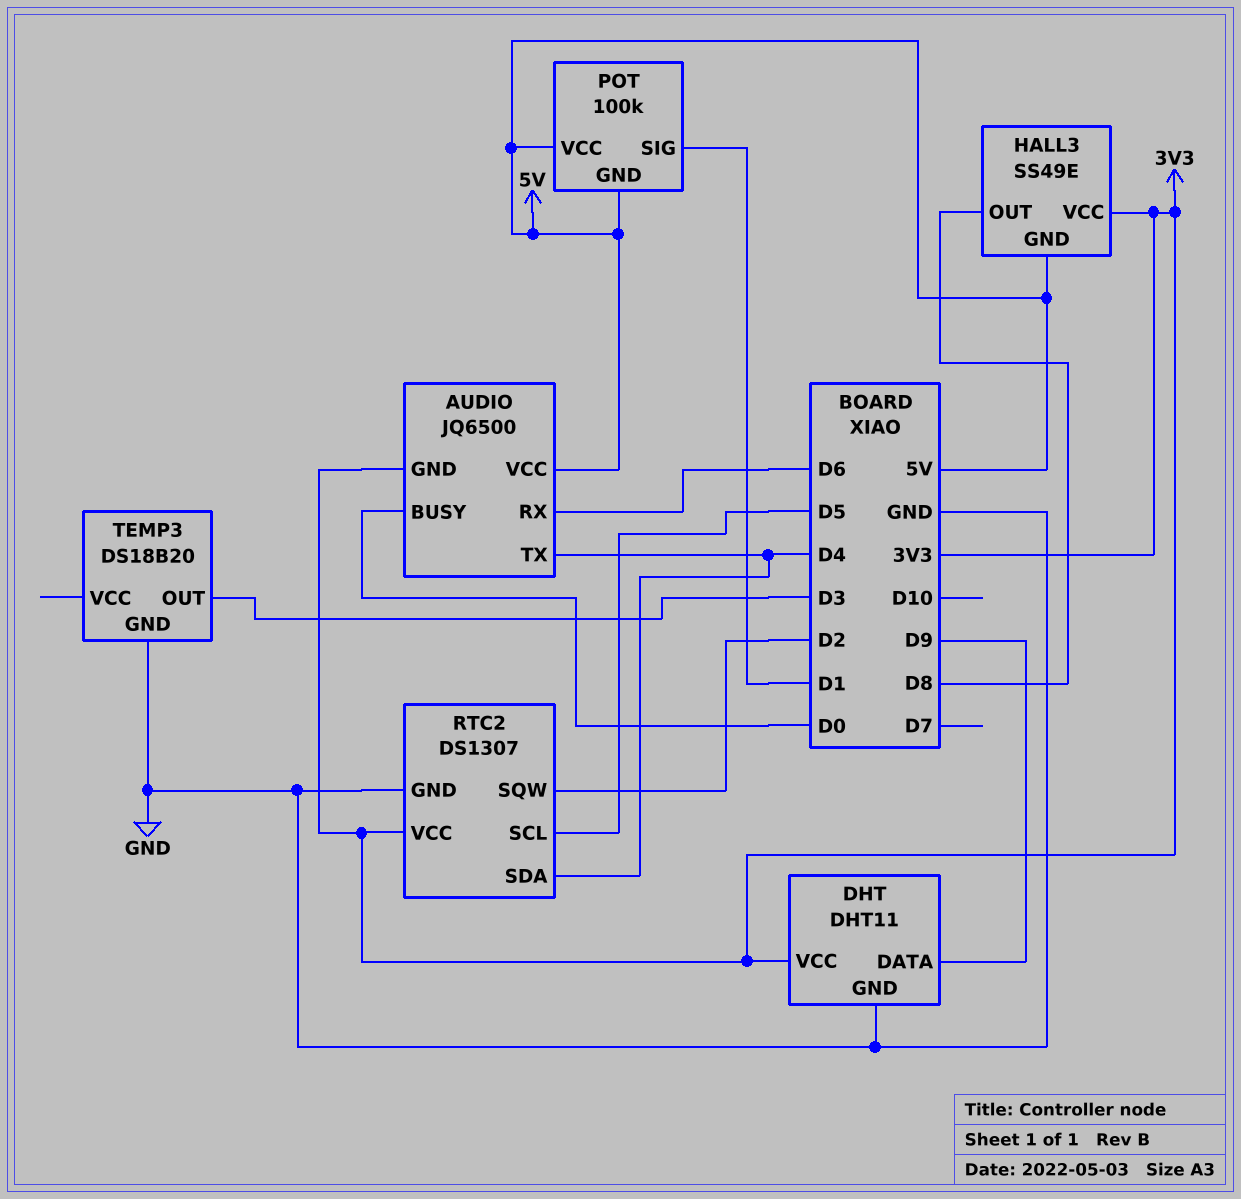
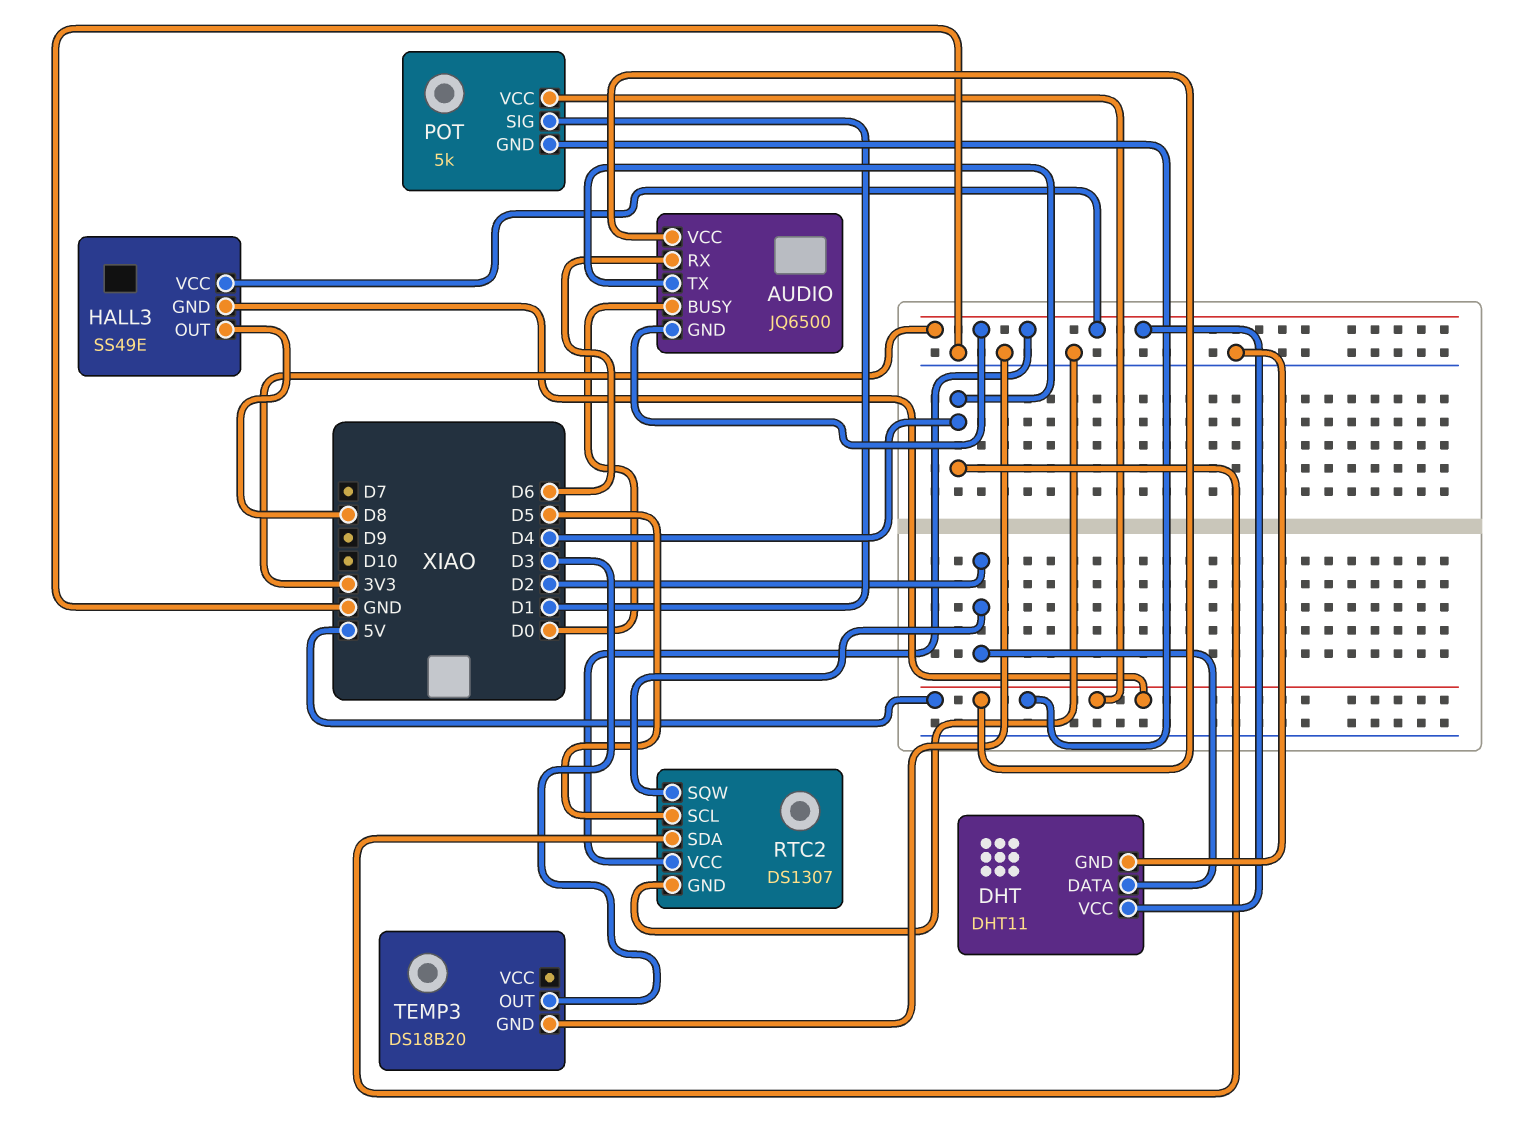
DHT pin DATA: D9 -> D2
POT: 100k -> 5k

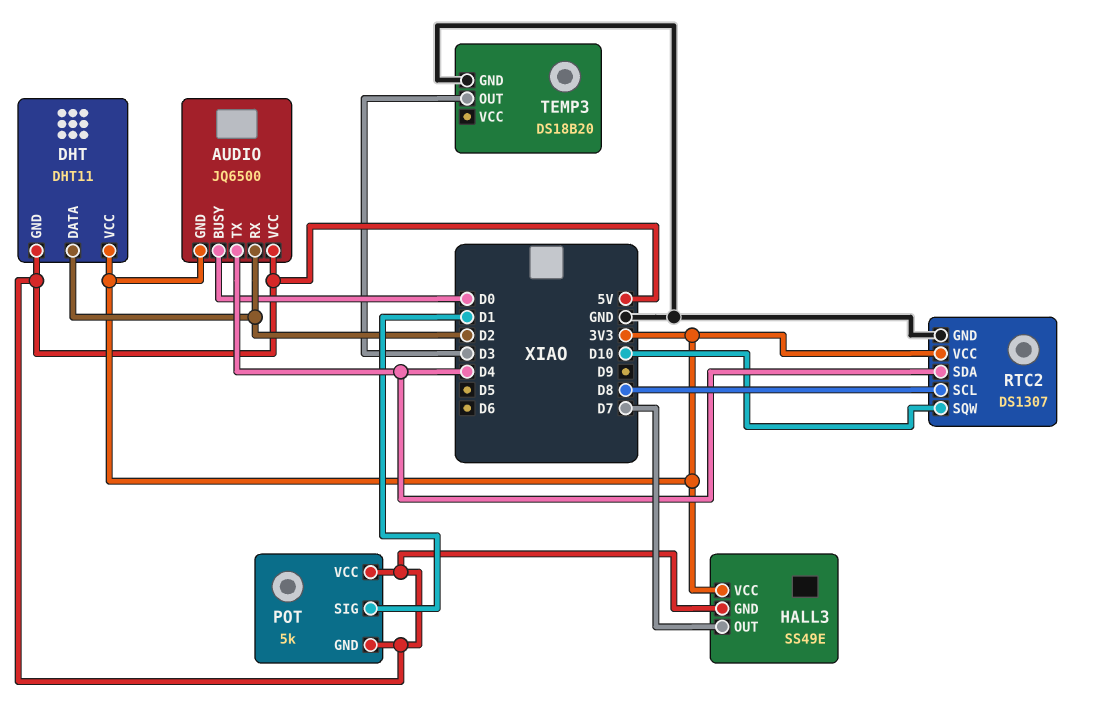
AUDIO pin RX: D6 -> D2
DHT pin GND: GND -> 5V
HALL3 pin OUT: D8 -> D7
RTC2 pin SCL: D5 -> D8
RTC2 pin SQW: D2 -> D10

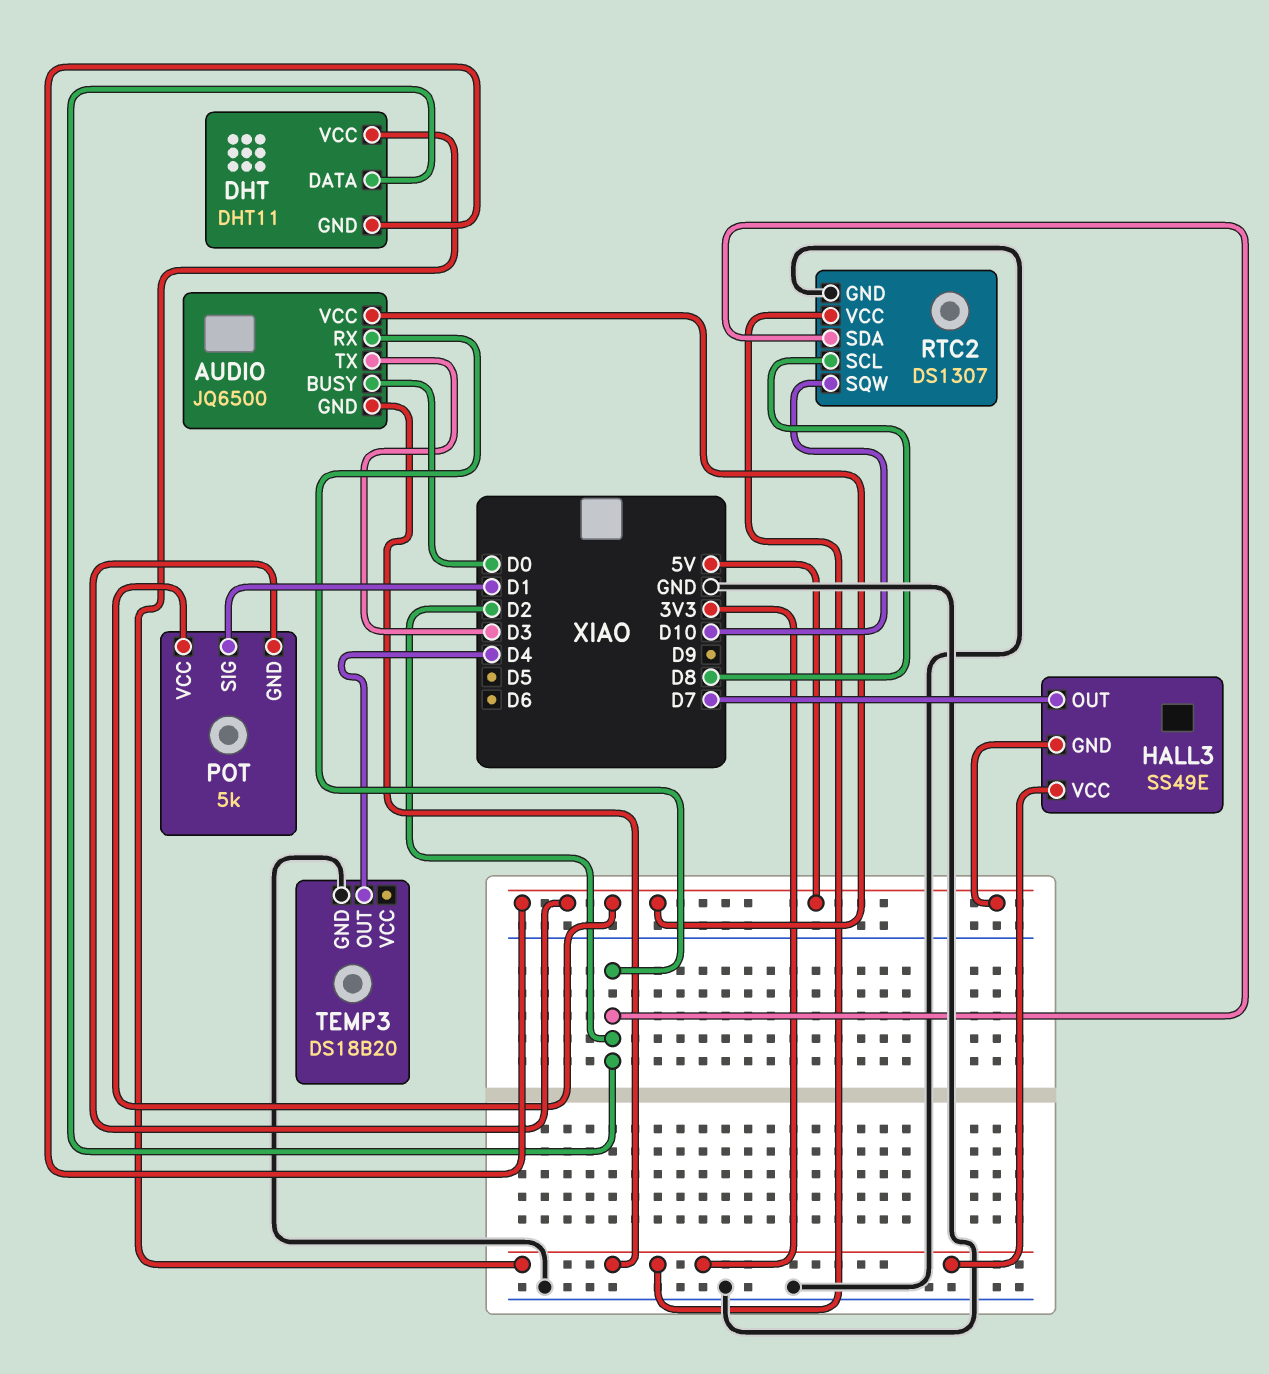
AUDIO pin TX: D4 -> D3
RTC2 pin SDA: D4 -> D2
TEMP3 pin OUT: D3 -> D4

